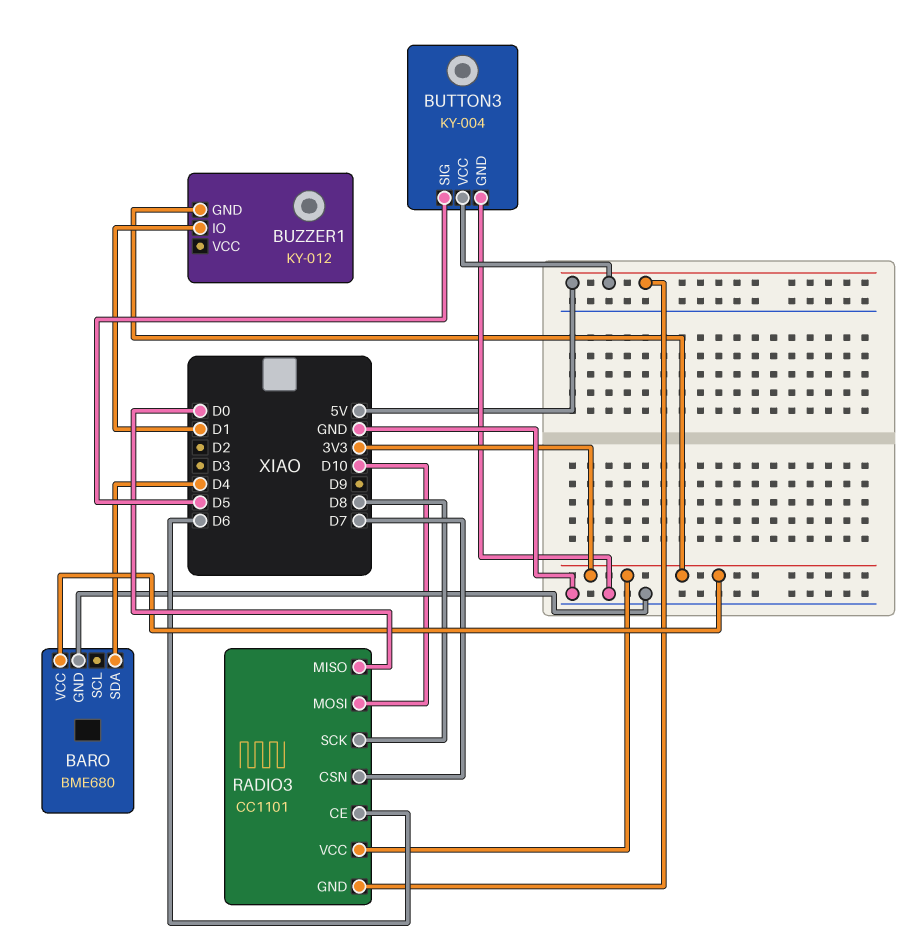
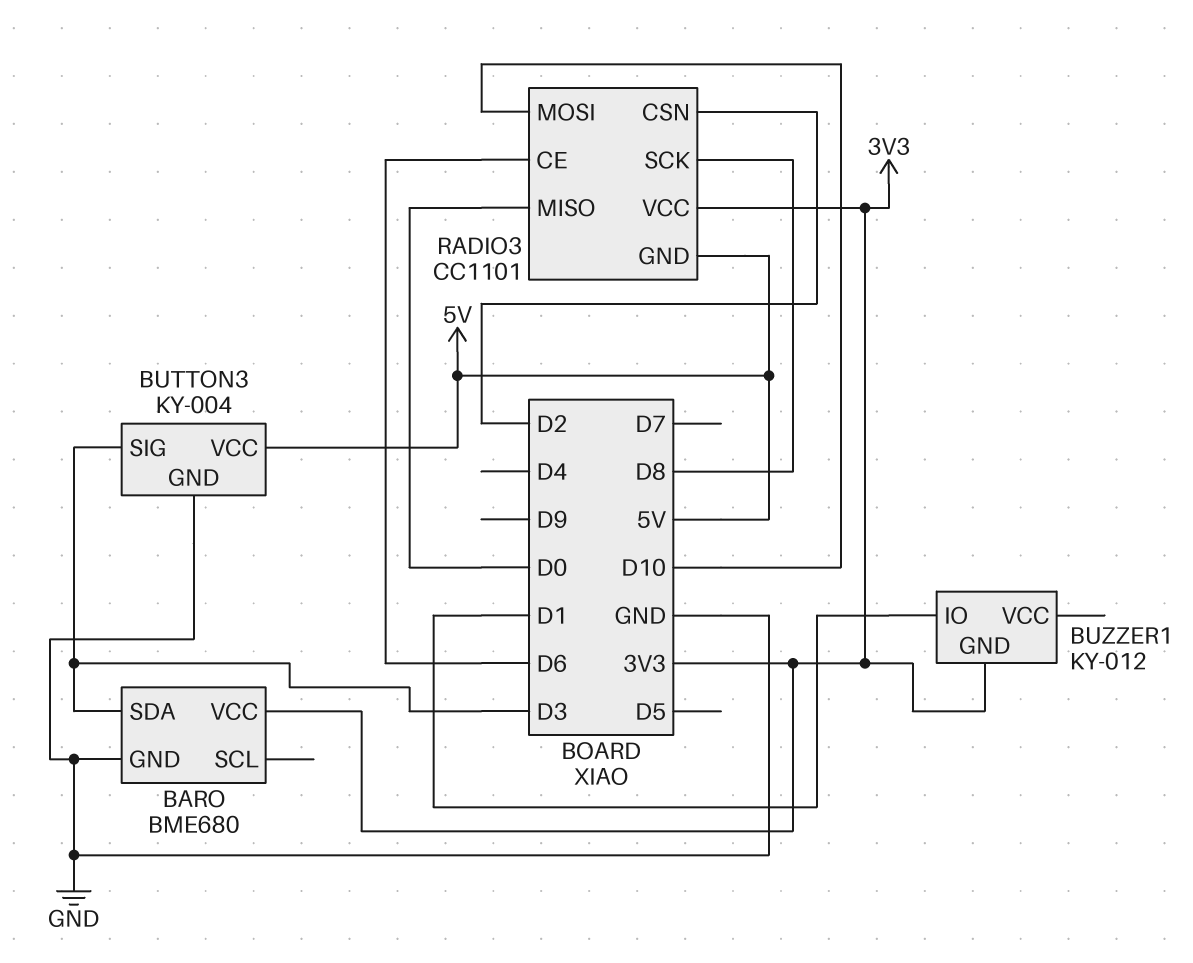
BARO pin SDA: D4 -> D3
BUTTON3 pin SIG: D5 -> D3
RADIO3 pin CSN: D7 -> D2

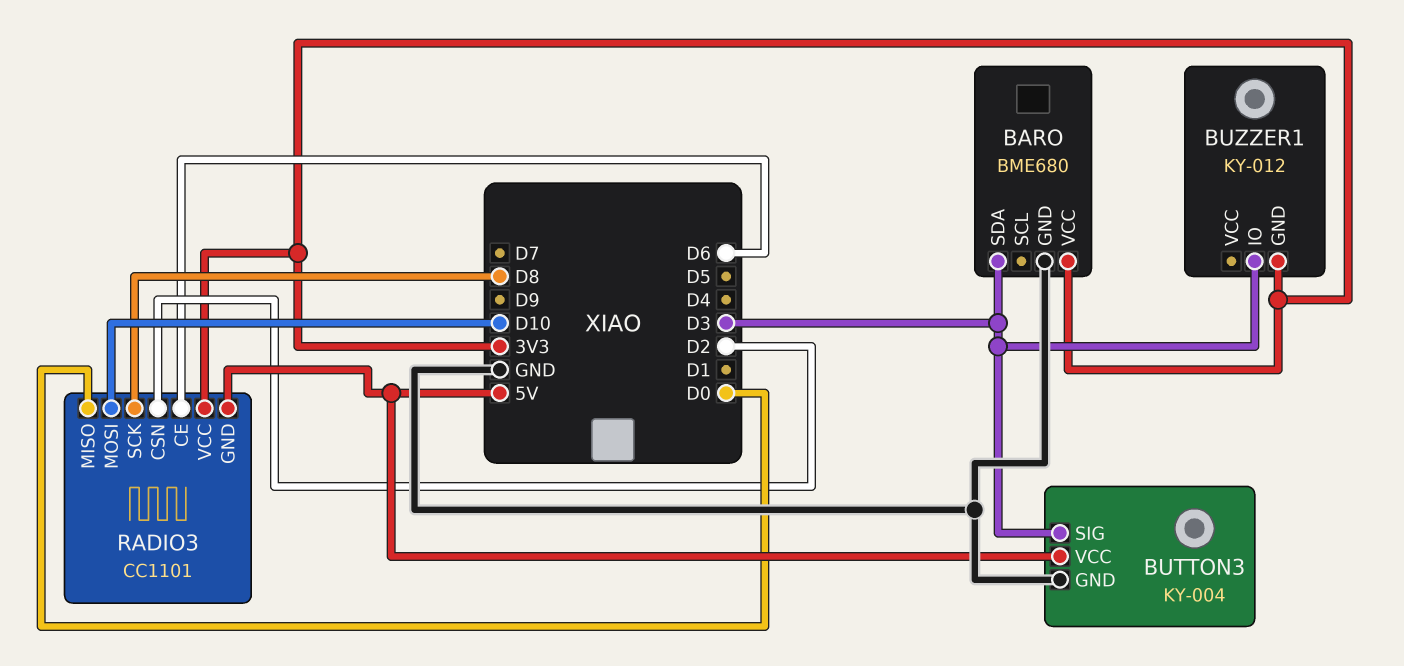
BUZZER1 pin IO: D1 -> D3

